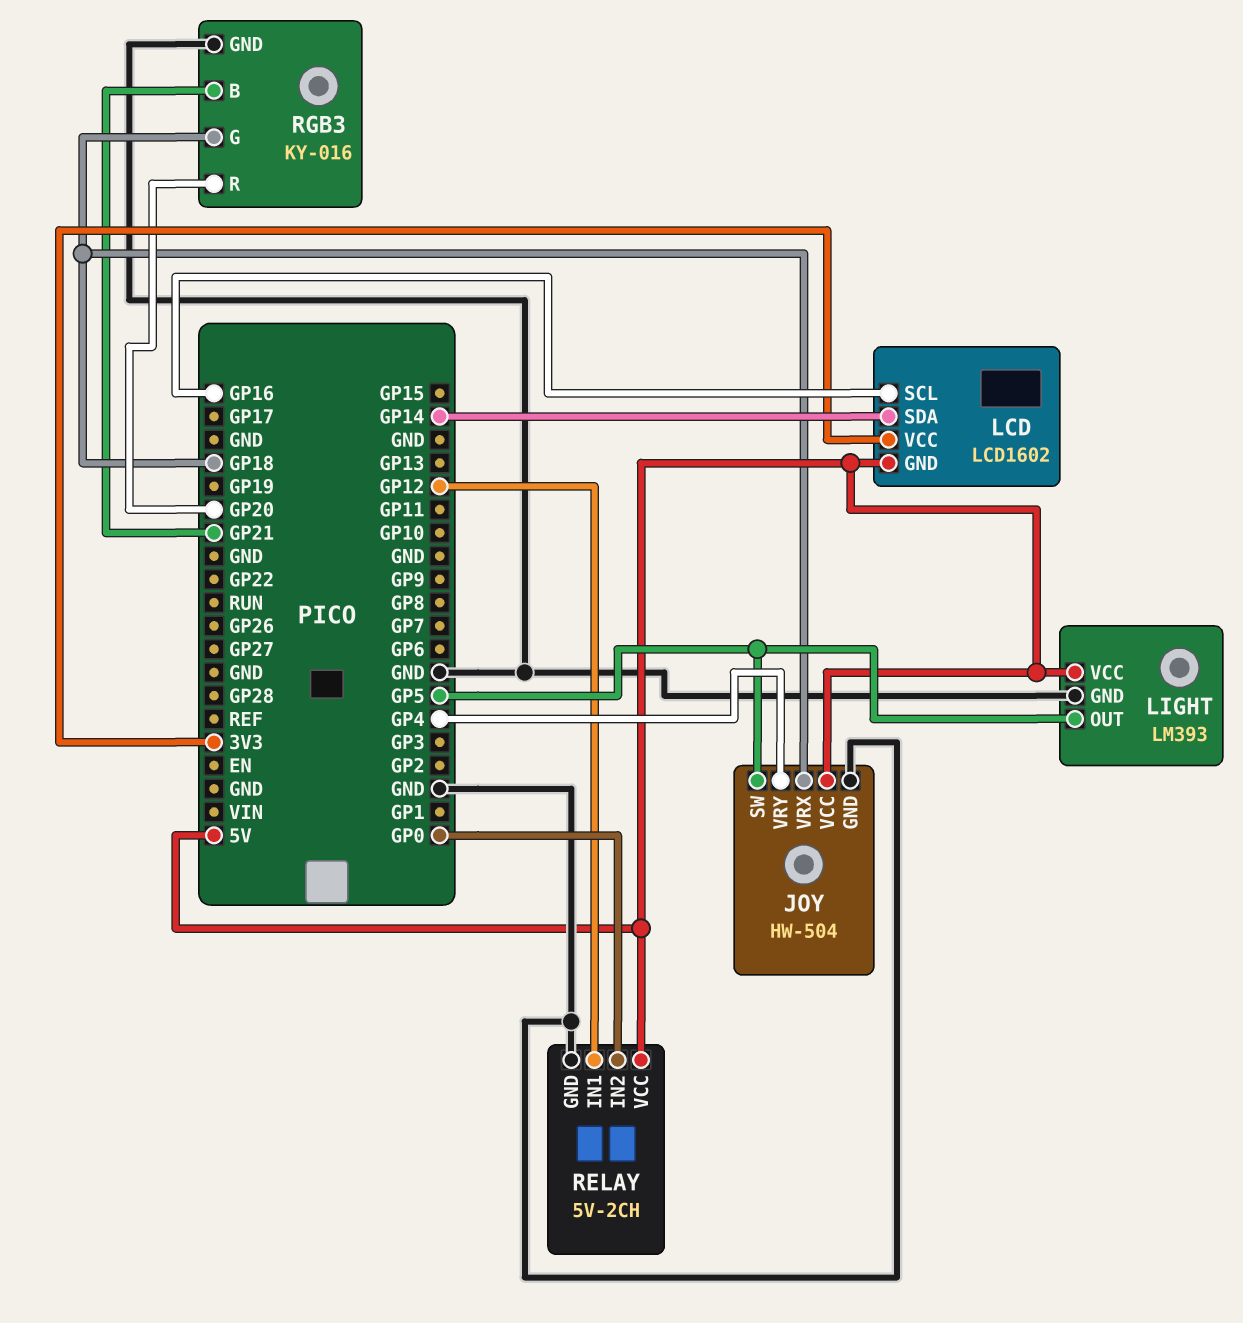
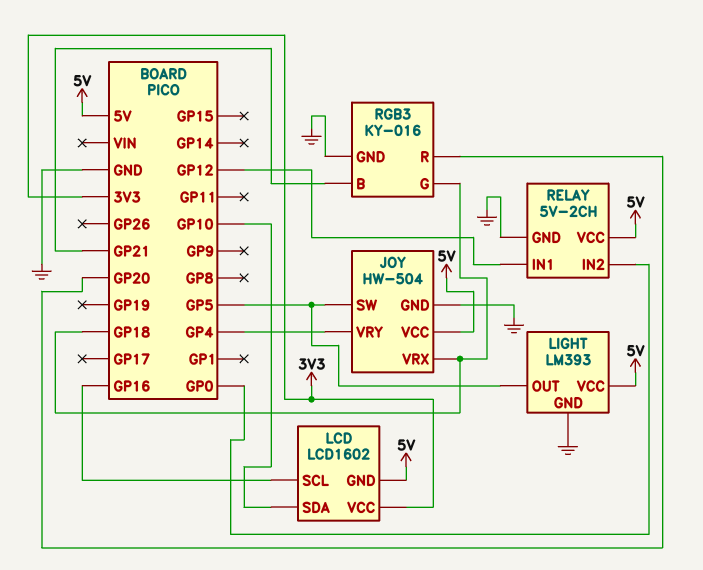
LCD pin SDA: GP14 -> GP10

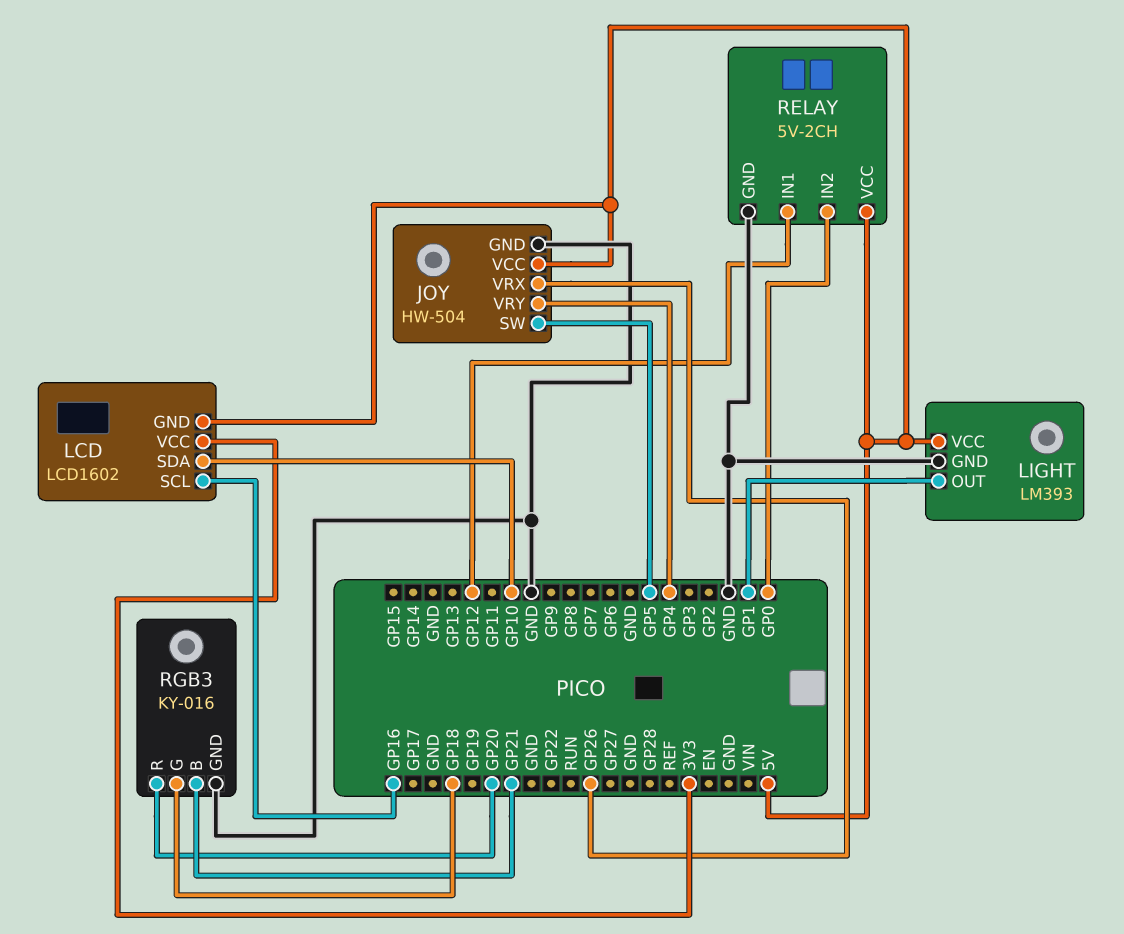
JOY pin VRX: GP18 -> GP26
LIGHT pin OUT: GP5 -> GP1

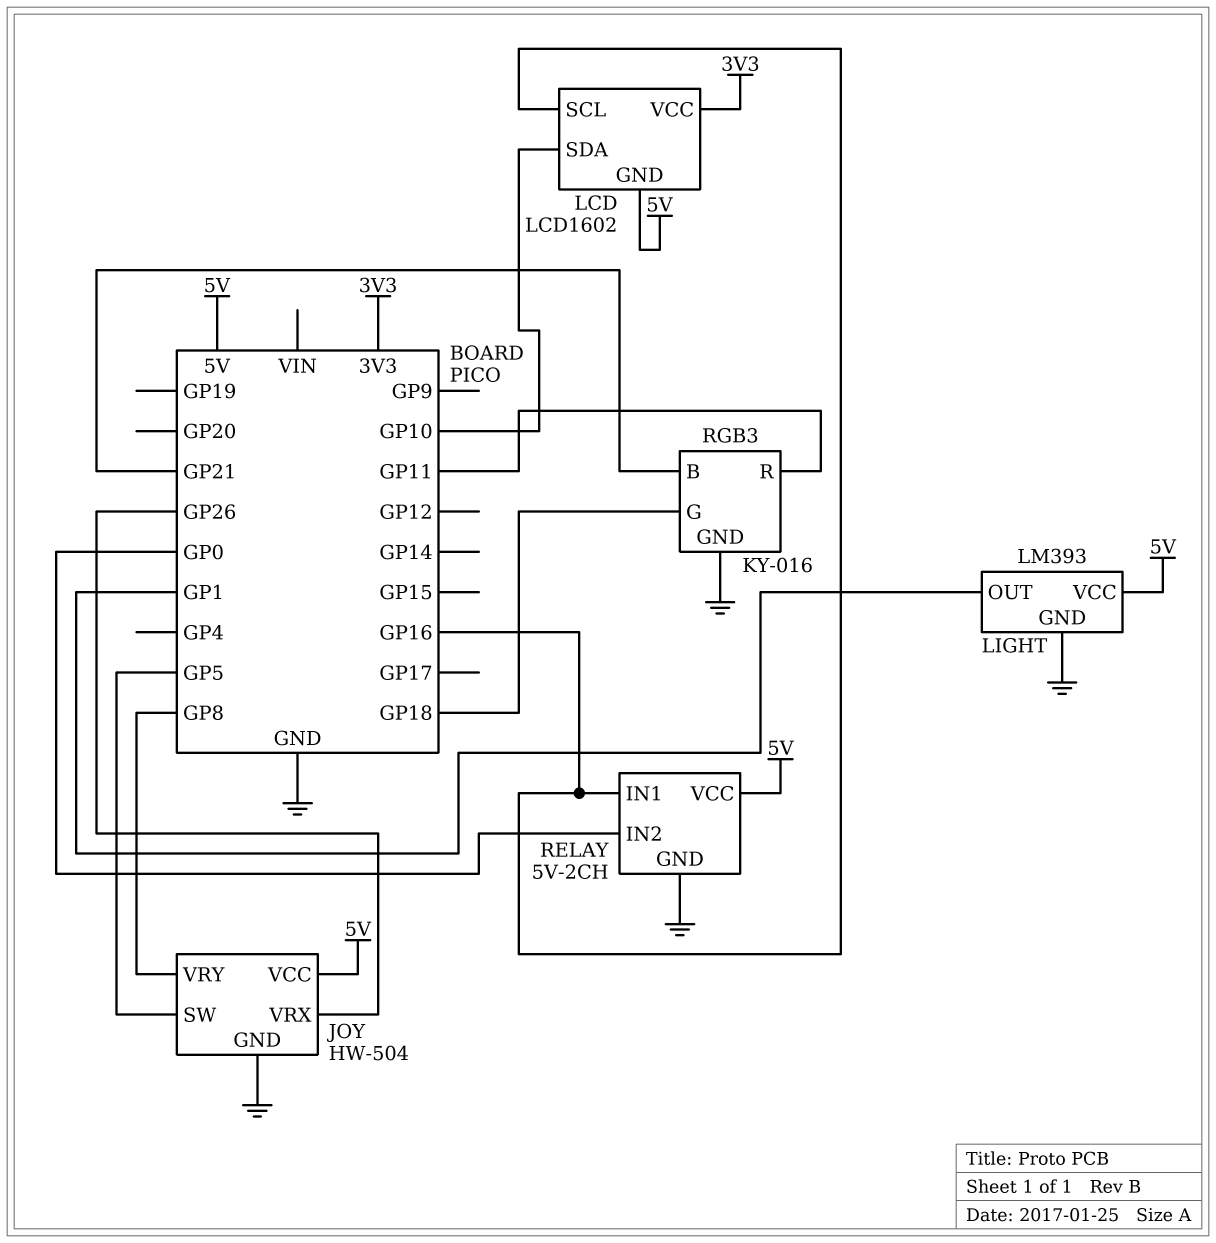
JOY pin VRY: GP4 -> GP8
RELAY pin IN1: GP12 -> GP16
RGB3 pin R: GP20 -> GP11

